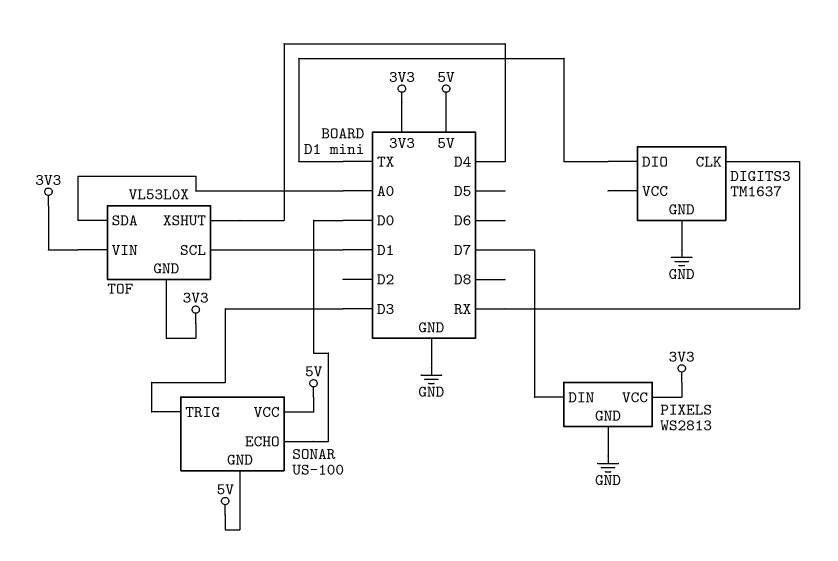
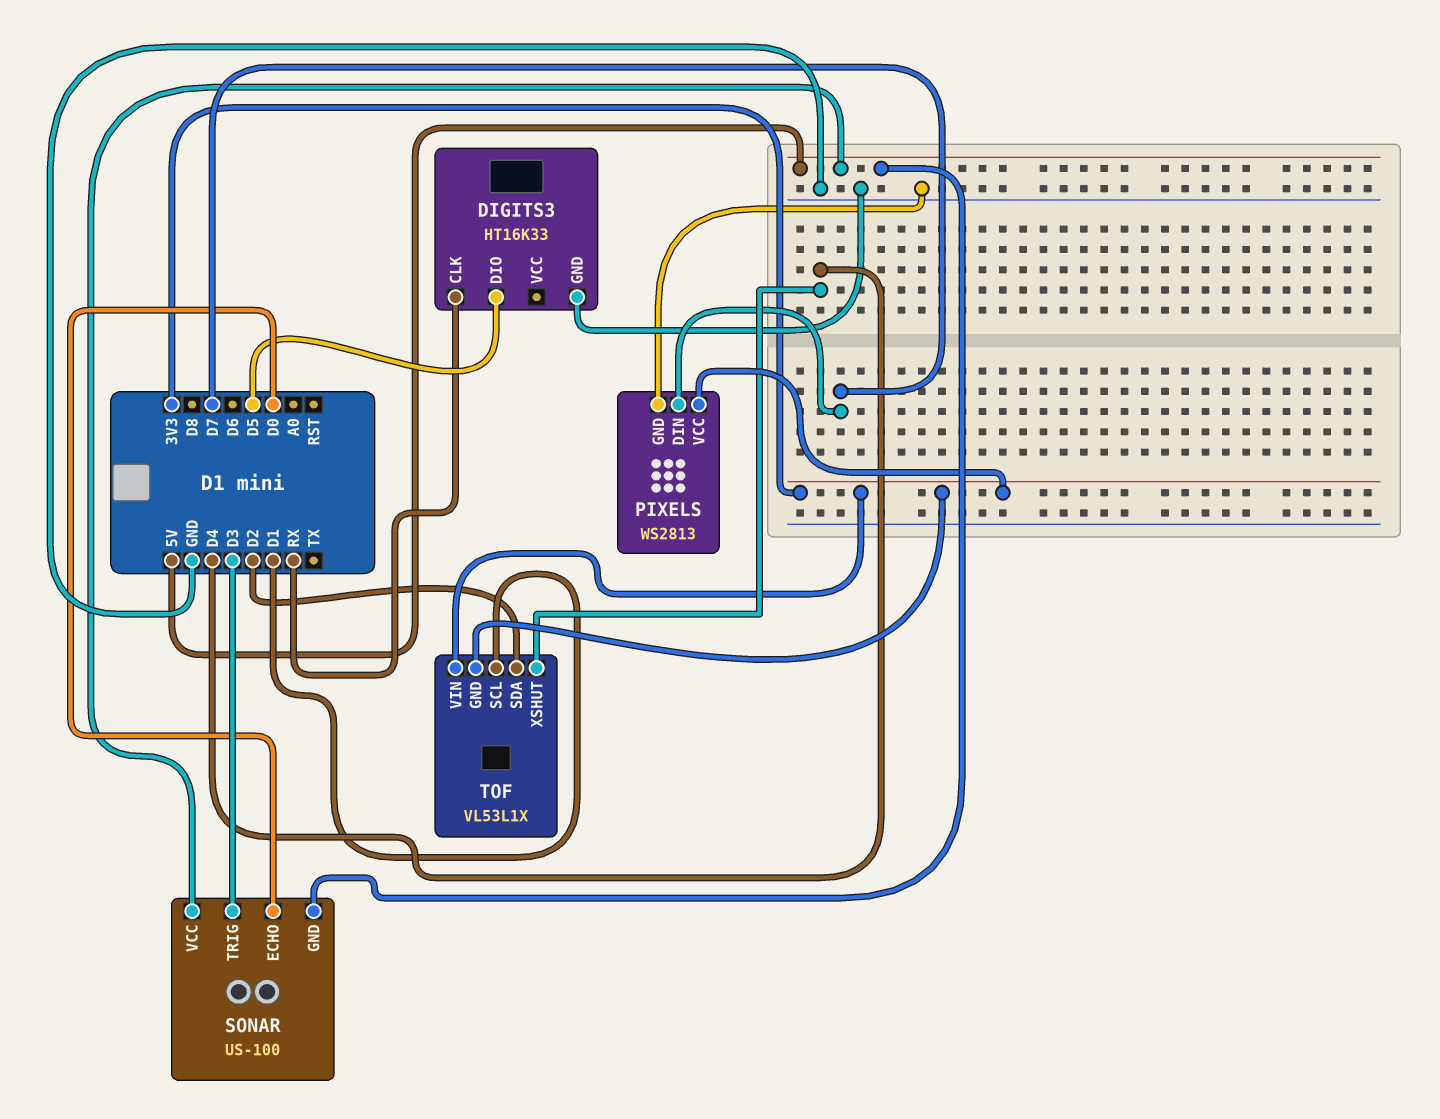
DIGITS3: TM1637 -> HT16K33
DIGITS3 pin DIO: TX -> D5
TOF: VL53L0X -> VL53L1X
TOF pin SDA: A0 -> D2

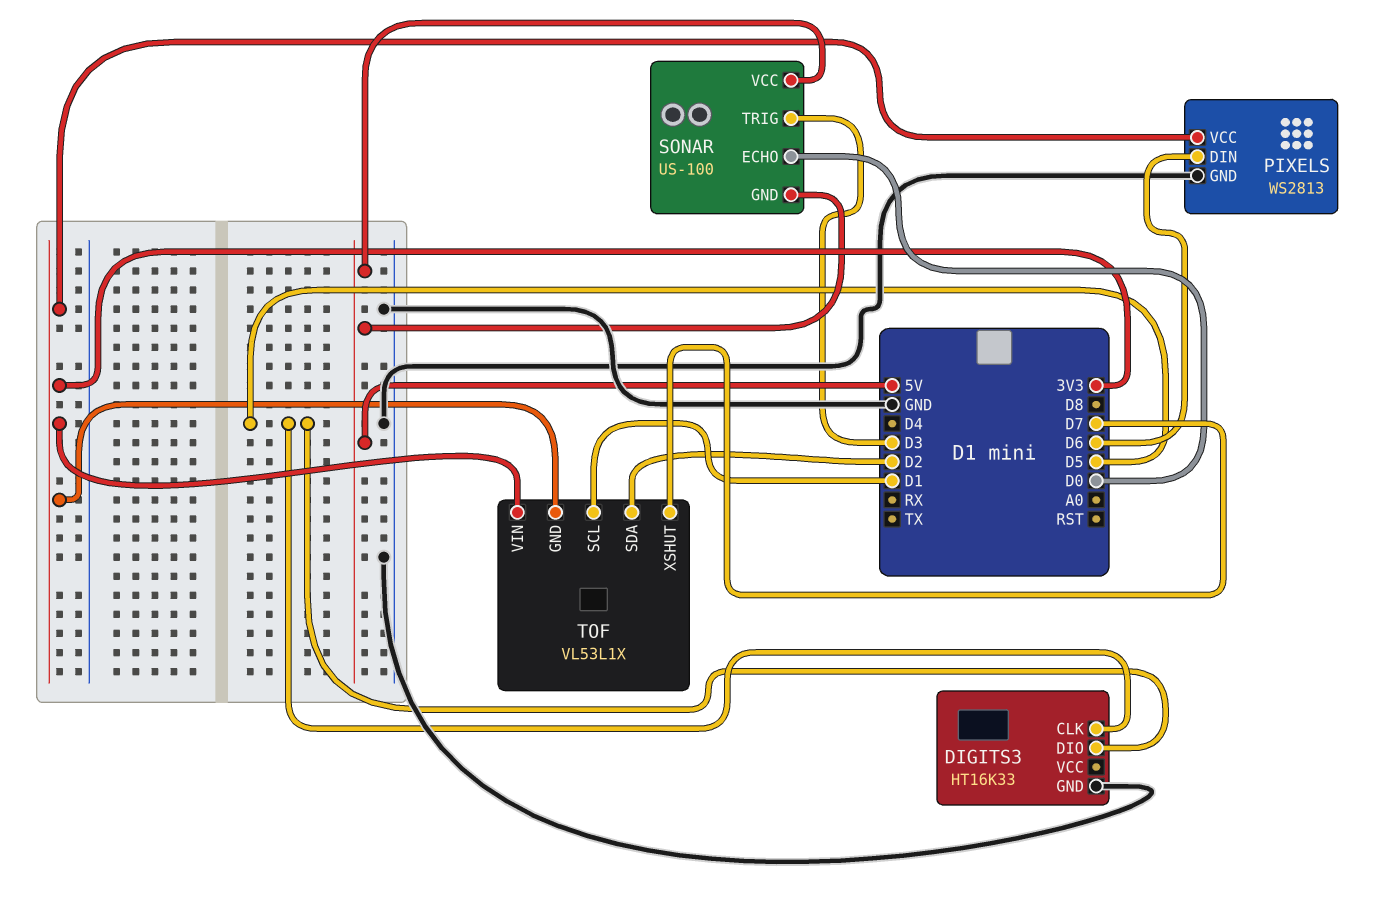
DIGITS3 pin CLK: RX -> D5
PIXELS pin DIN: D7 -> D6
TOF pin XSHUT: D4 -> D7

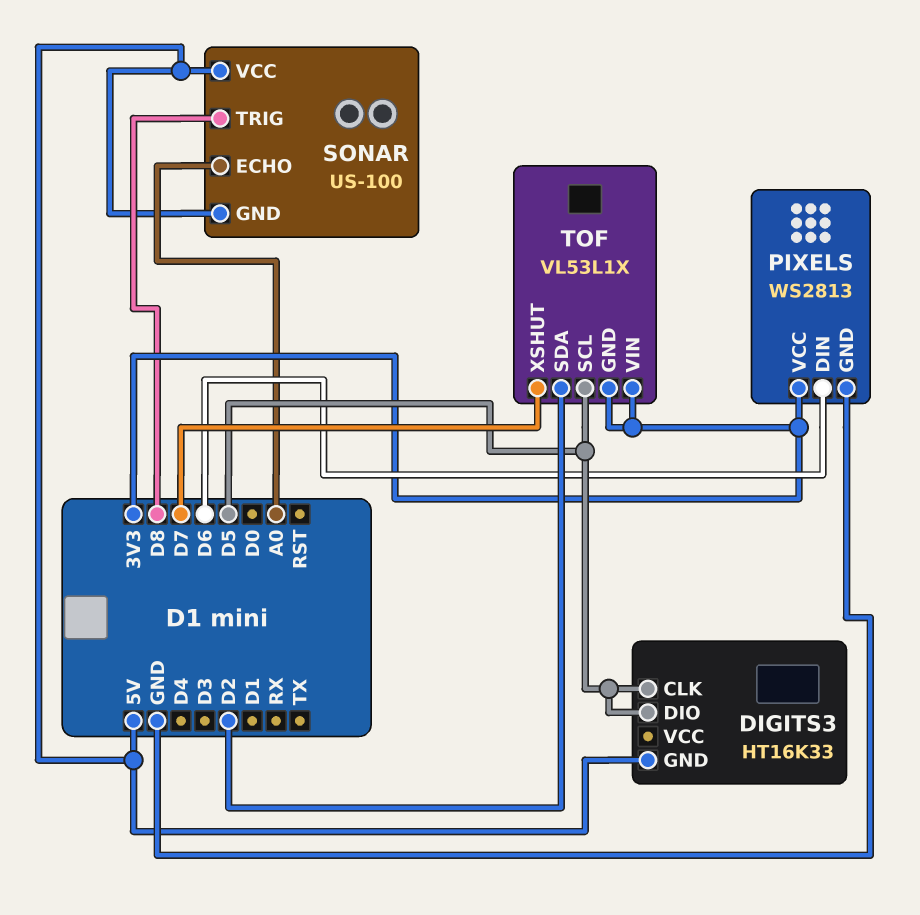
DIGITS3 pin GND: GND -> 5V
SONAR pin ECHO: D0 -> A0
SONAR pin TRIG: D3 -> D8
TOF pin SCL: D1 -> D5

